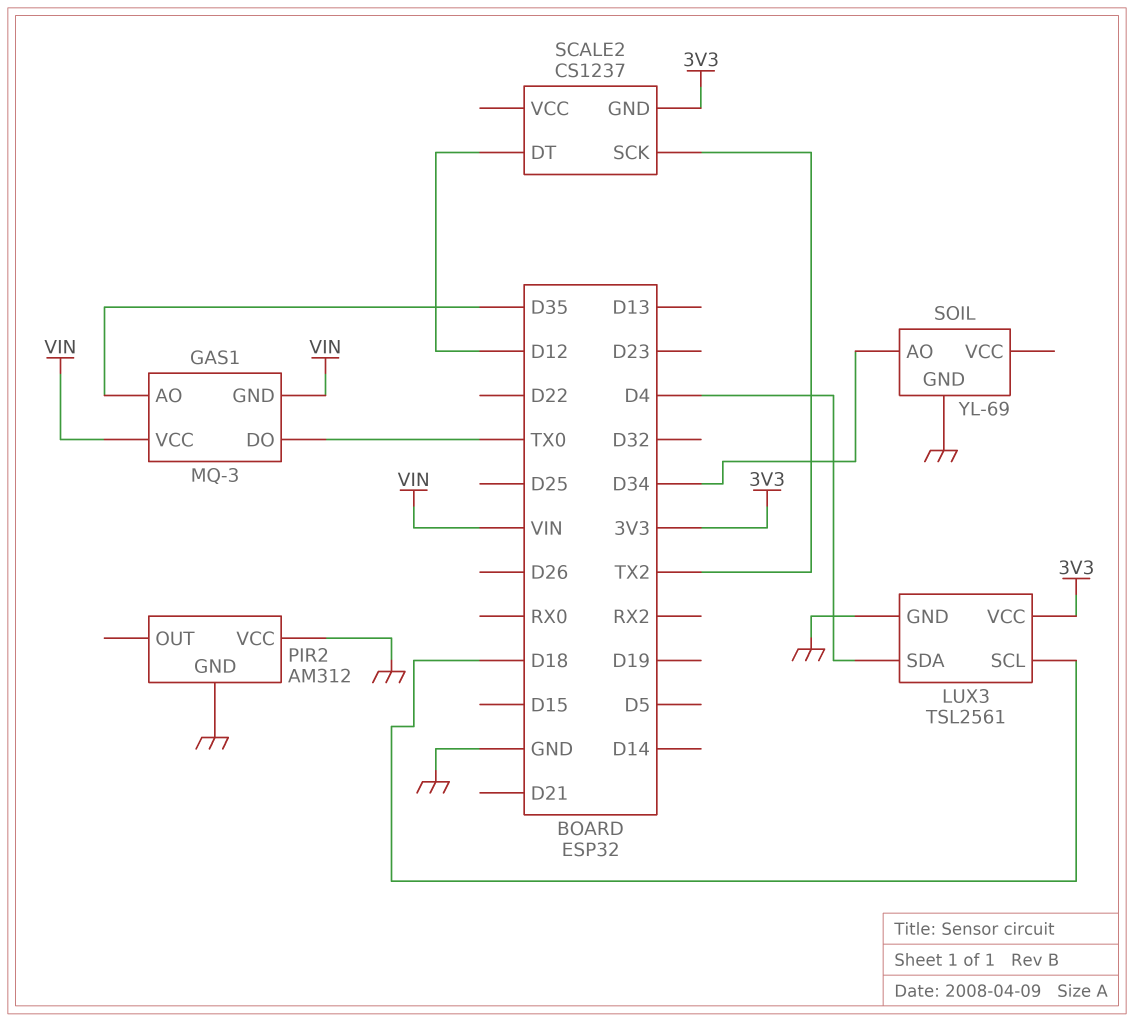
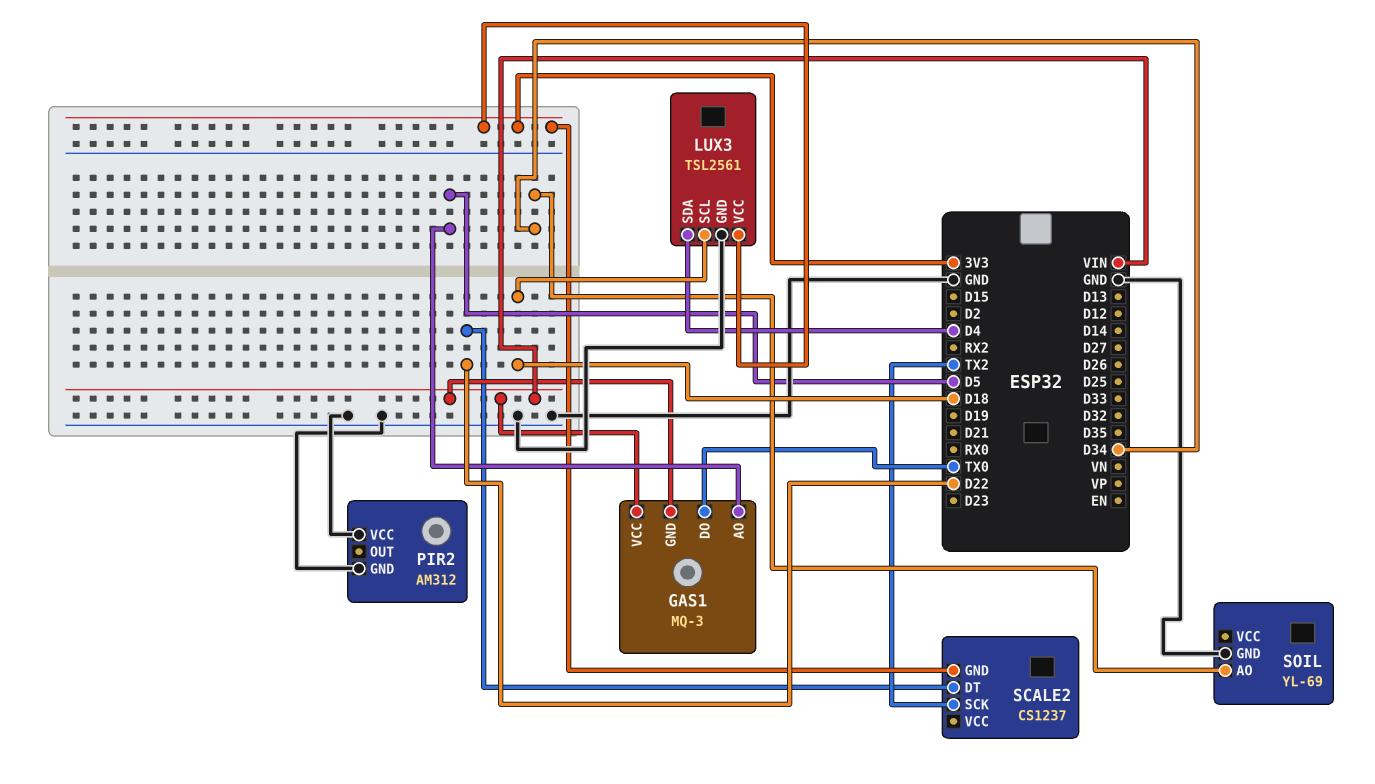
GAS1 pin AO: D35 -> D5
SCALE2 pin DT: D12 -> D22

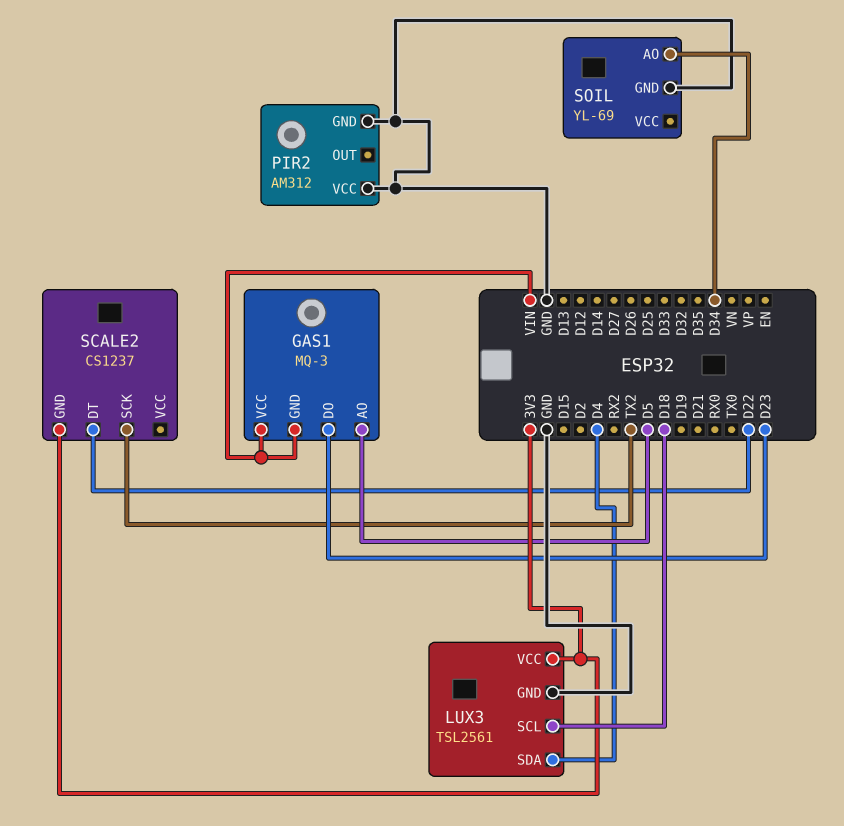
GAS1 pin DO: TX0 -> D23

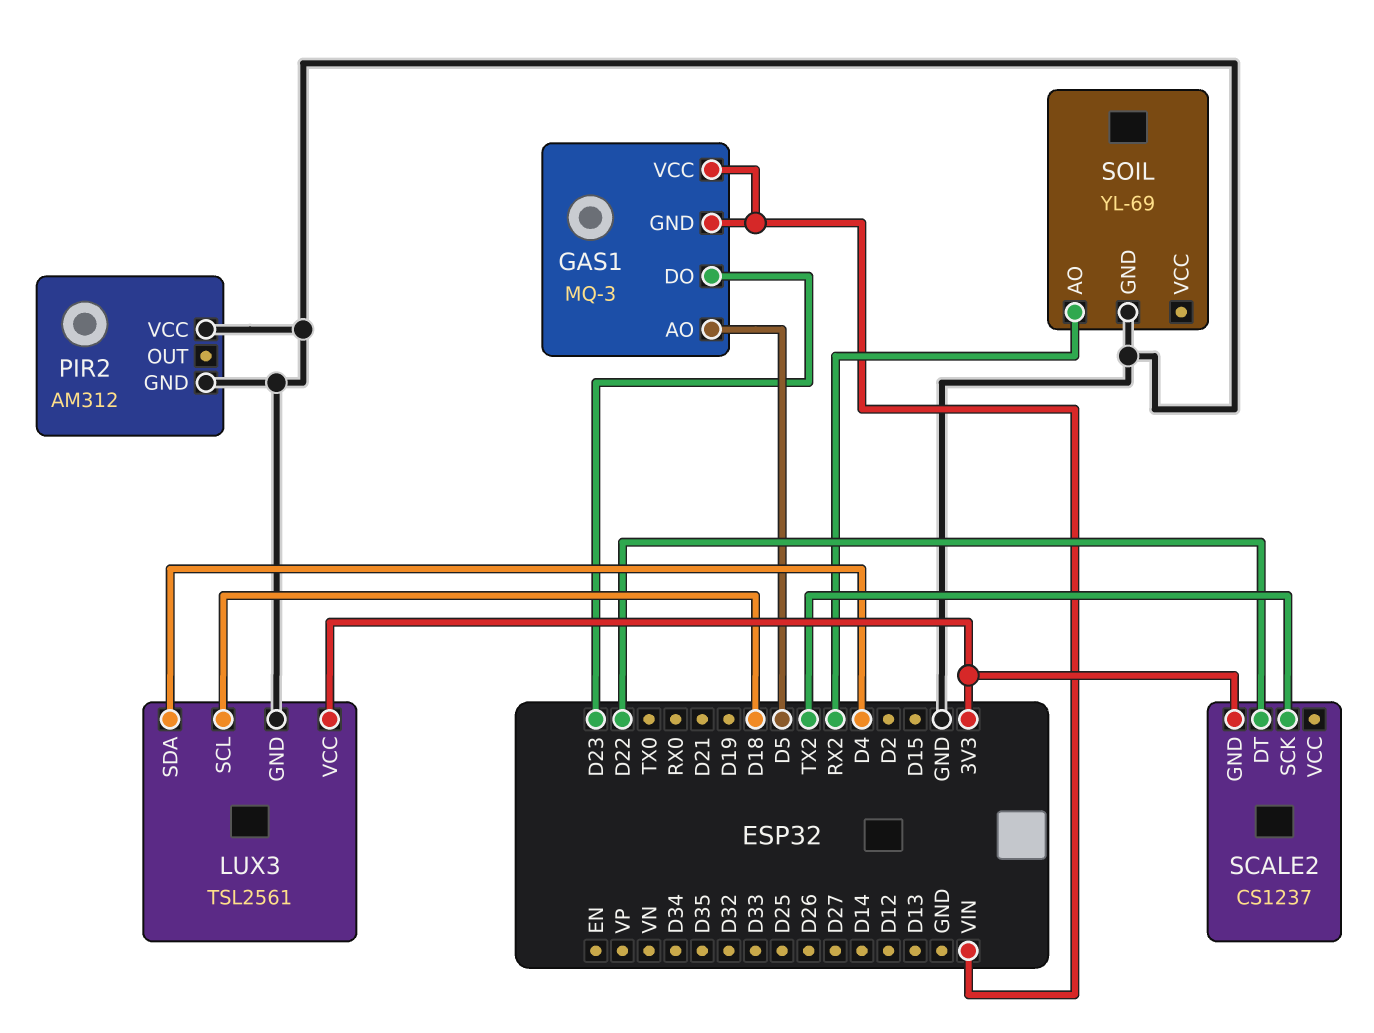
SOIL pin AO: D34 -> RX2

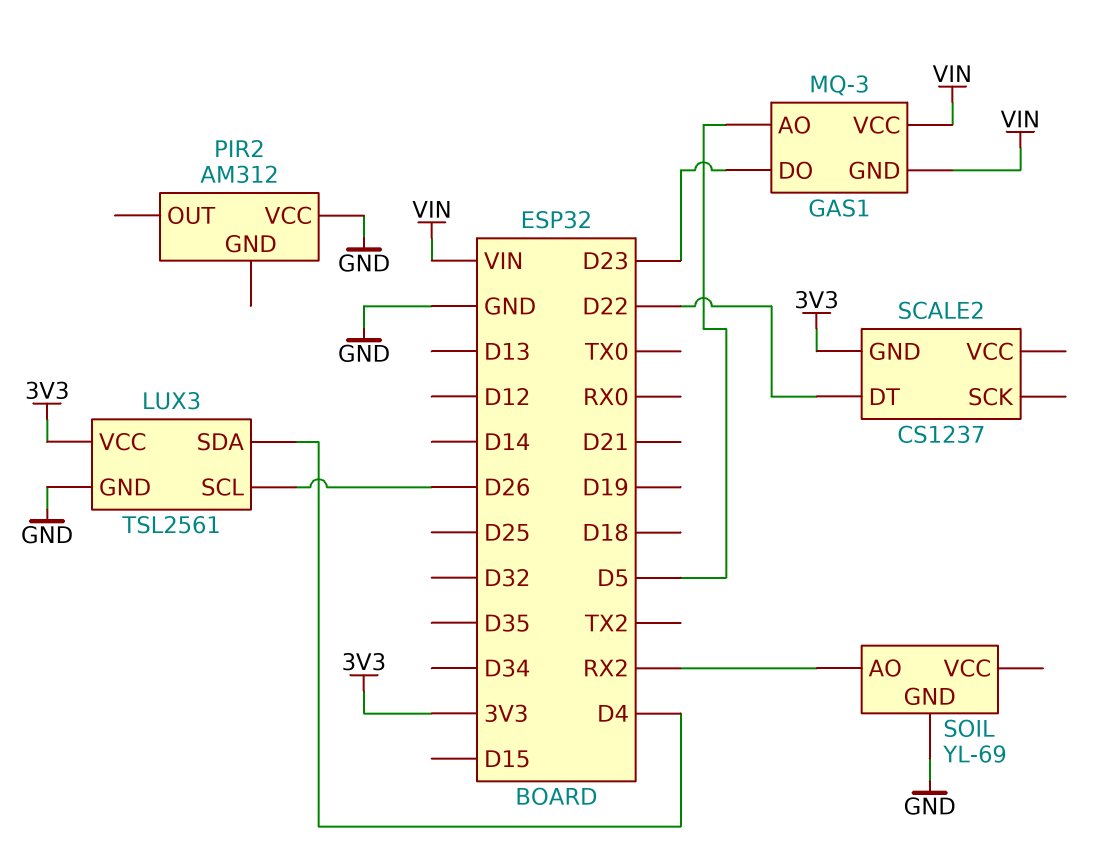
LUX3 pin SCL: D18 -> D26
PIR2 pin GND: GND -> none
SCALE2 pin SCK: TX2 -> none

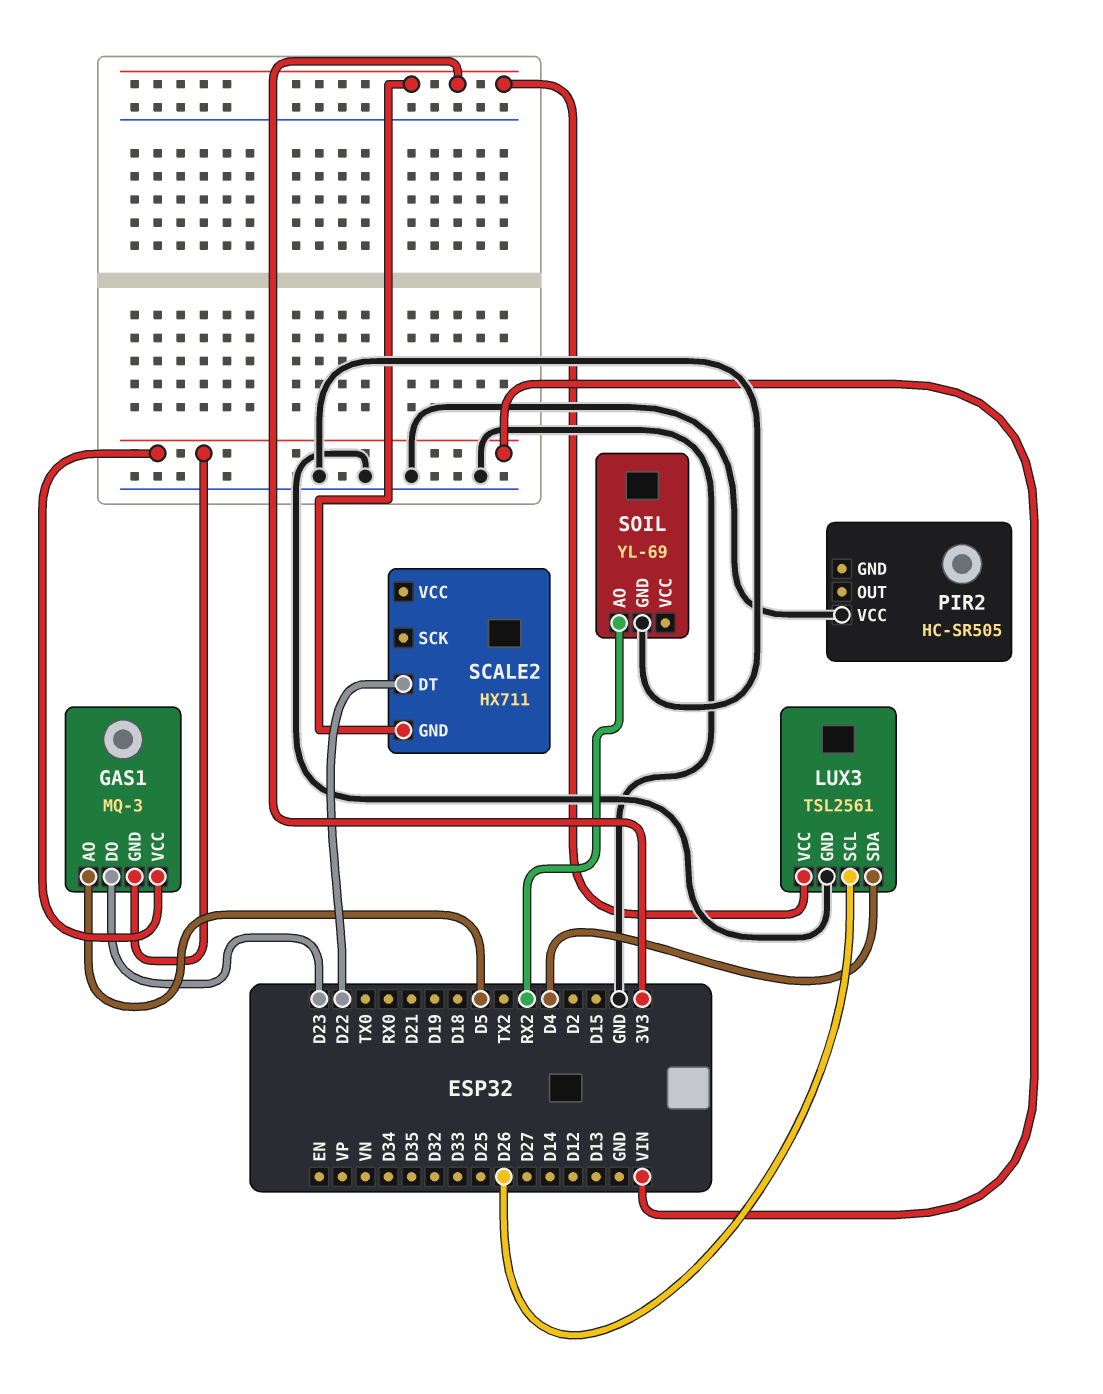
PIR2: AM312 -> HC-SR505
SCALE2: CS1237 -> HX711

